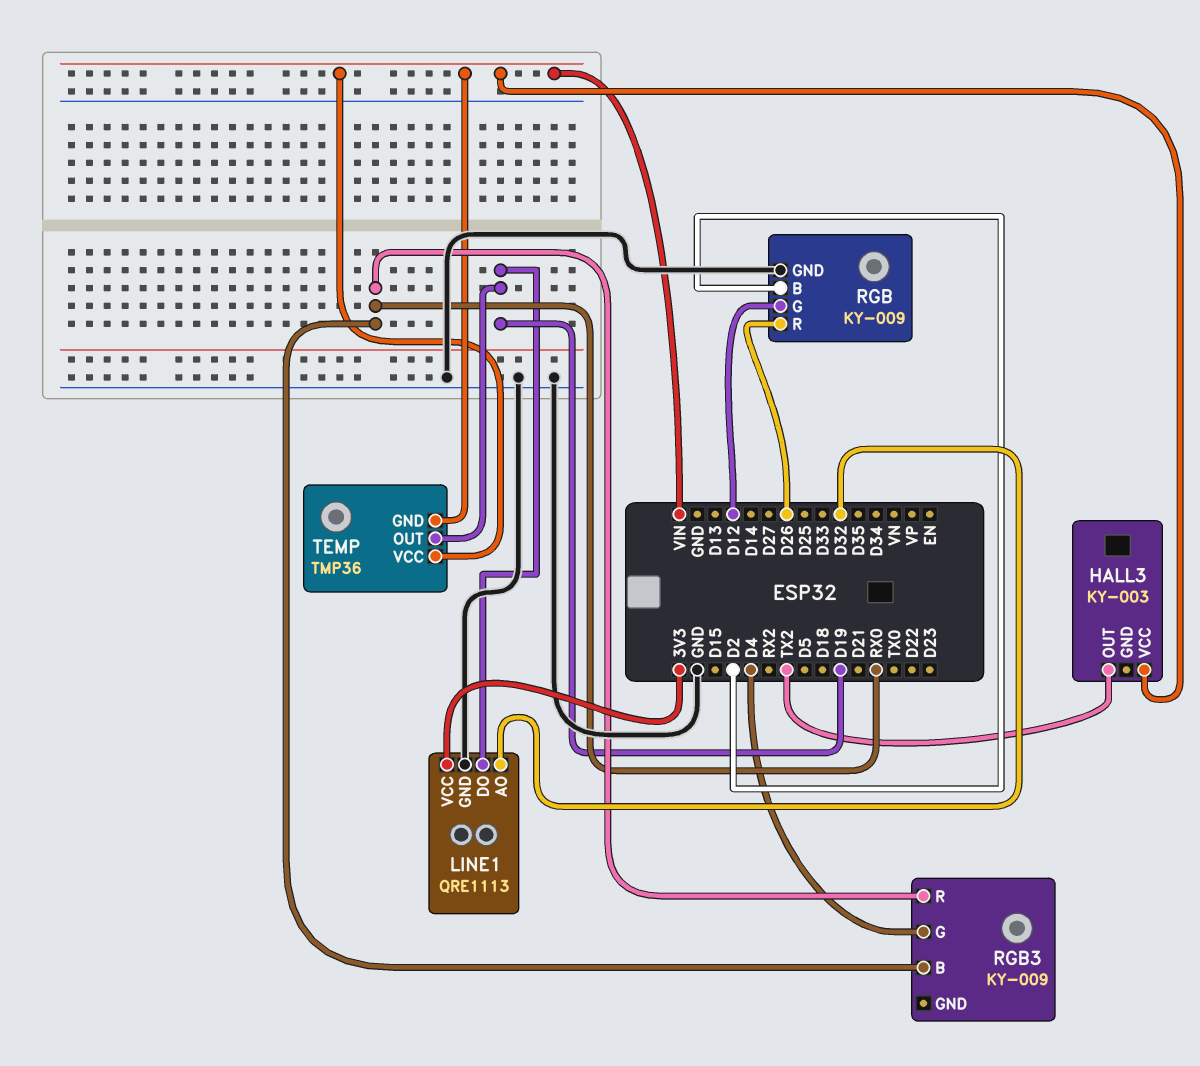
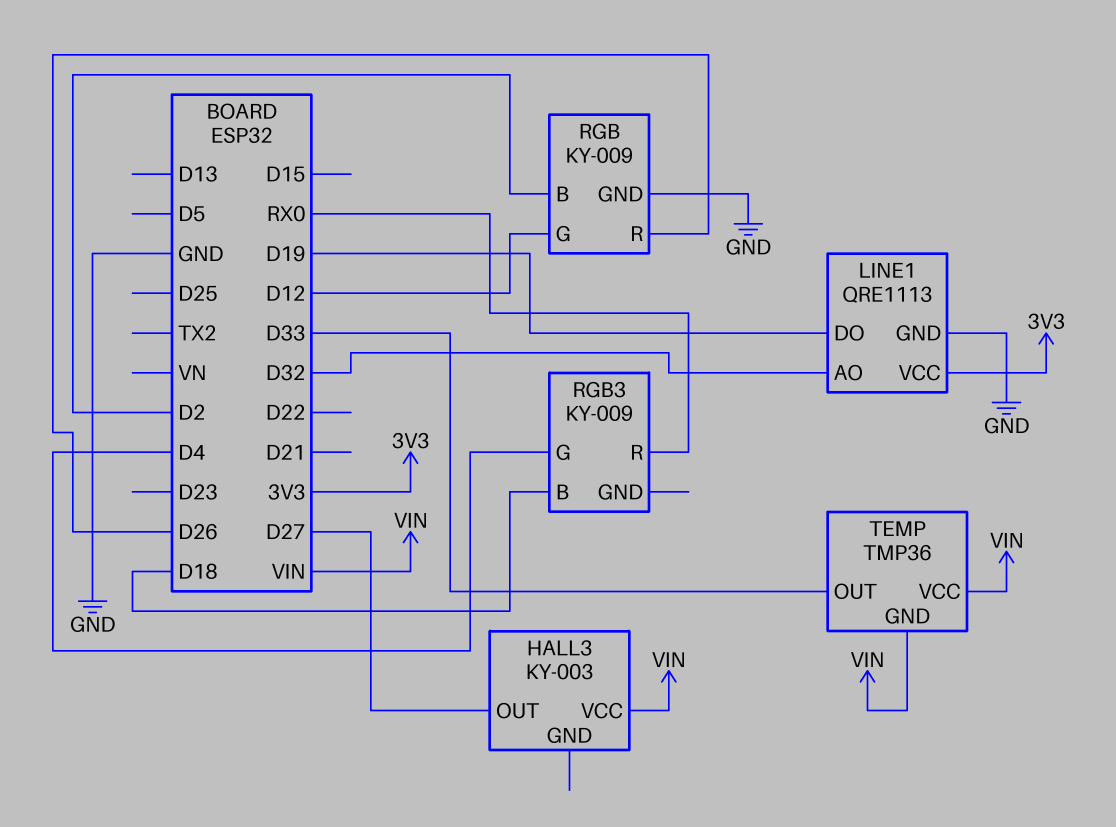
HALL3 pin OUT: TX2 -> D27
RGB3 pin B: RX0 -> D18
TEMP pin OUT: D19 -> D33

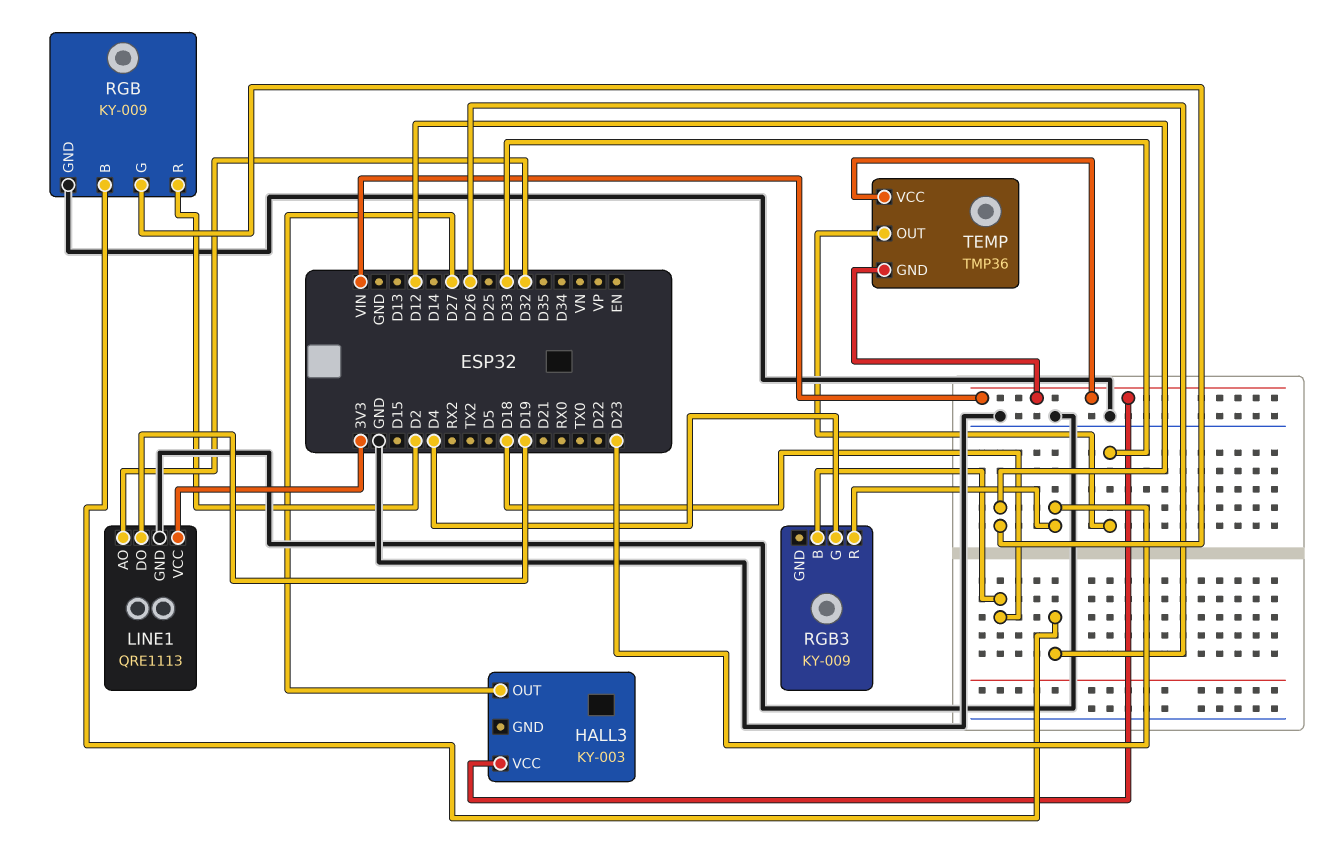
RGB pin B: D2 -> D26
RGB pin R: D26 -> D2
RGB3 pin R: RX0 -> D23

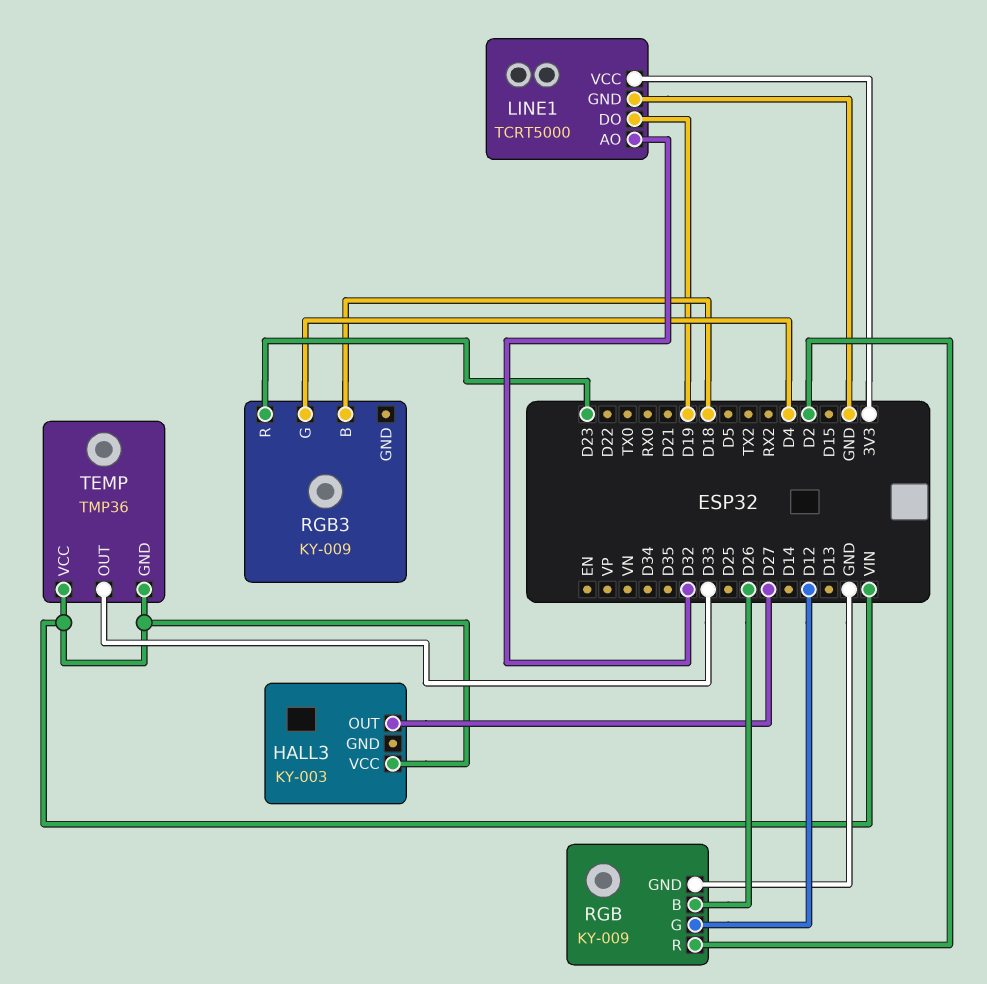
LINE1: QRE1113 -> TCRT5000

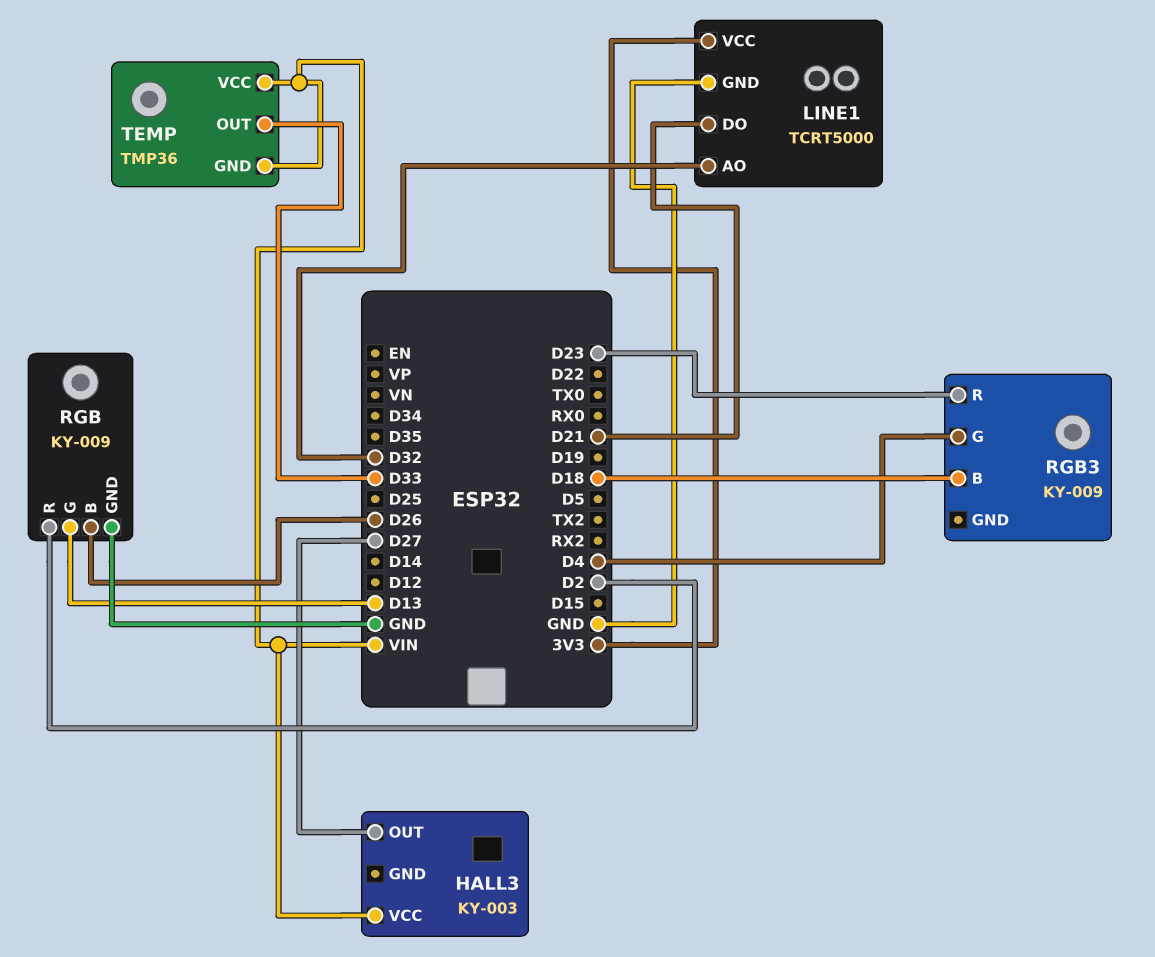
LINE1 pin DO: D19 -> D21
RGB pin G: D12 -> D13

